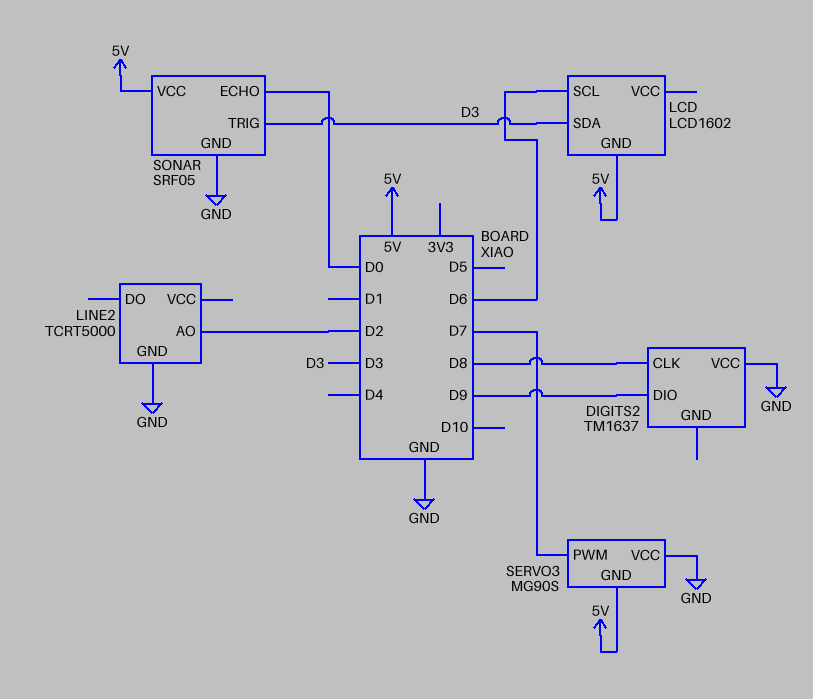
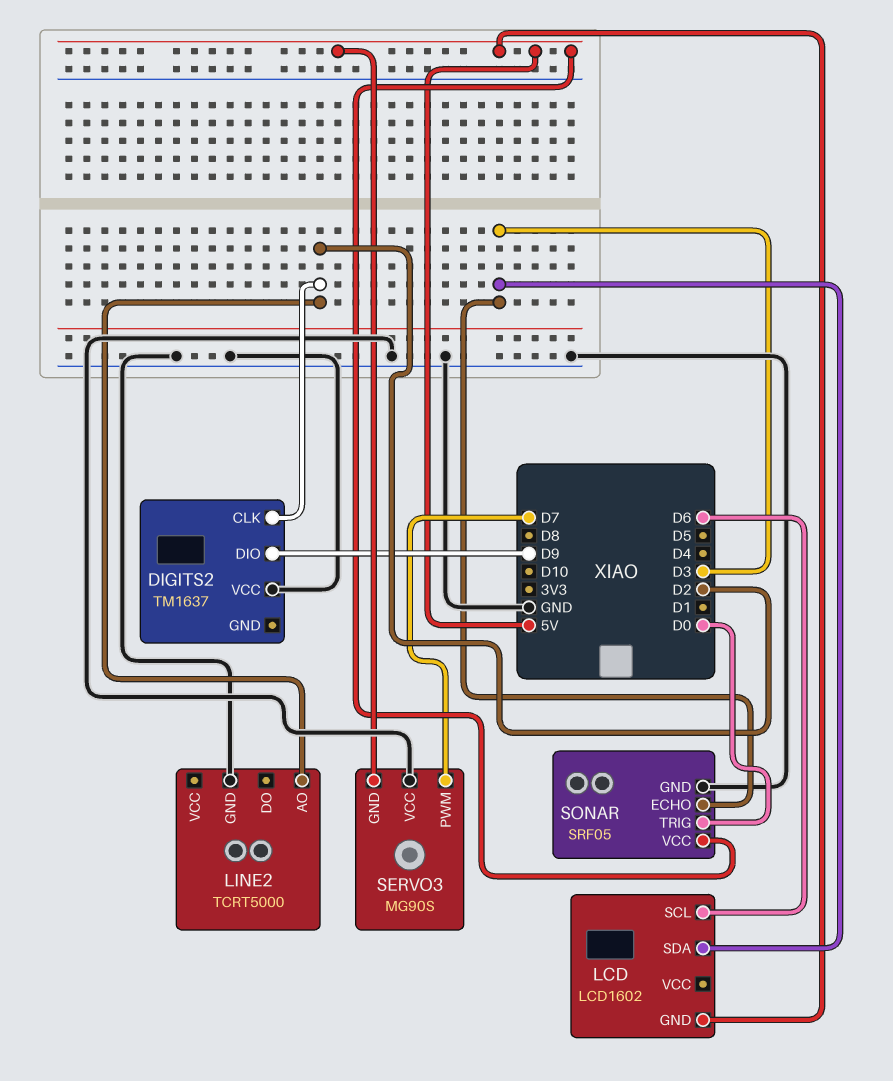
DIGITS2 pin CLK: D8 -> D2
SONAR pin ECHO: D0 -> D3
SONAR pin TRIG: D3 -> D0

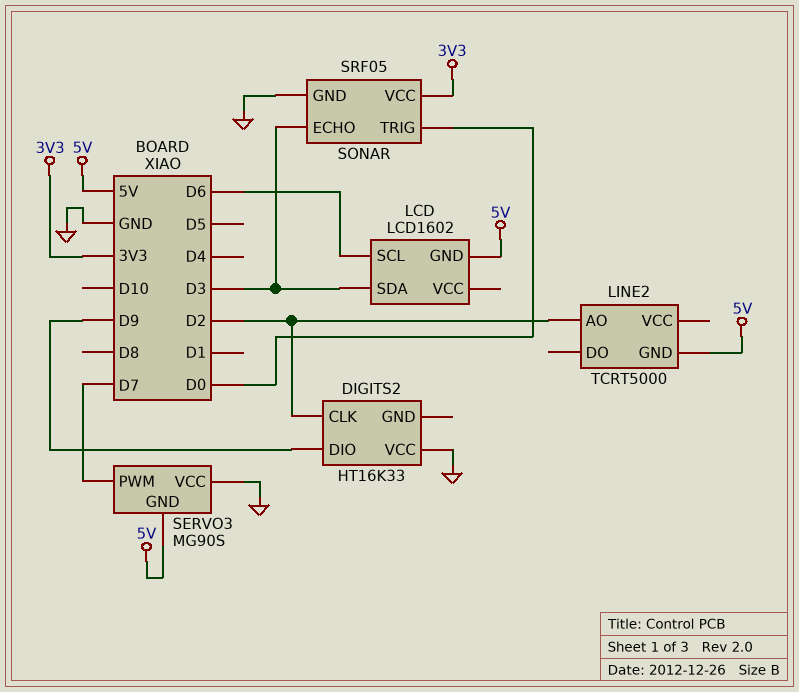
DIGITS2: TM1637 -> HT16K33
LINE2 pin GND: GND -> 5V
SONAR pin VCC: 5V -> 3V3

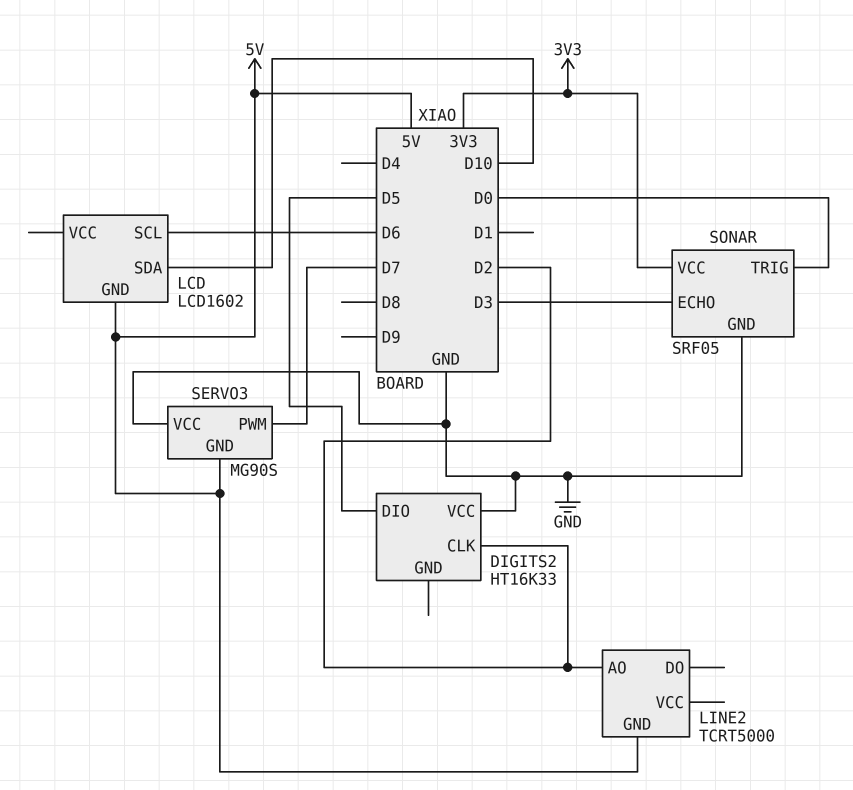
DIGITS2 pin DIO: D9 -> D5
LCD pin SDA: D3 -> D10

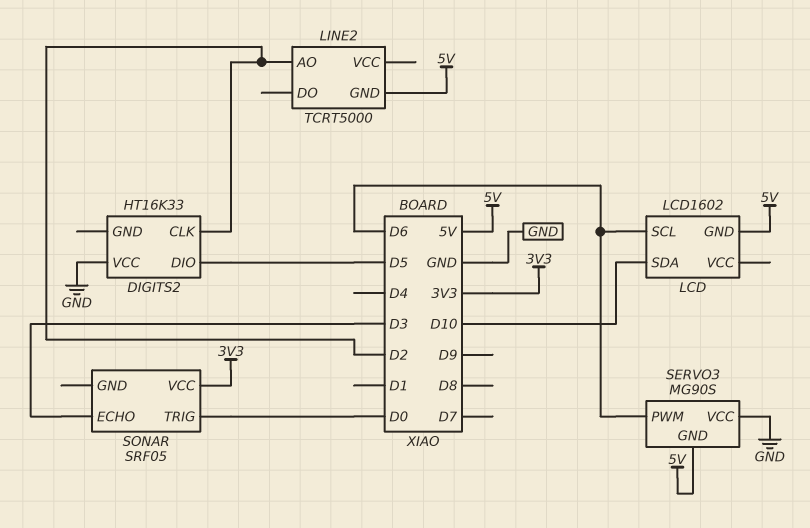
SERVO3 pin PWM: D7 -> D6
SONAR pin GND: GND -> none

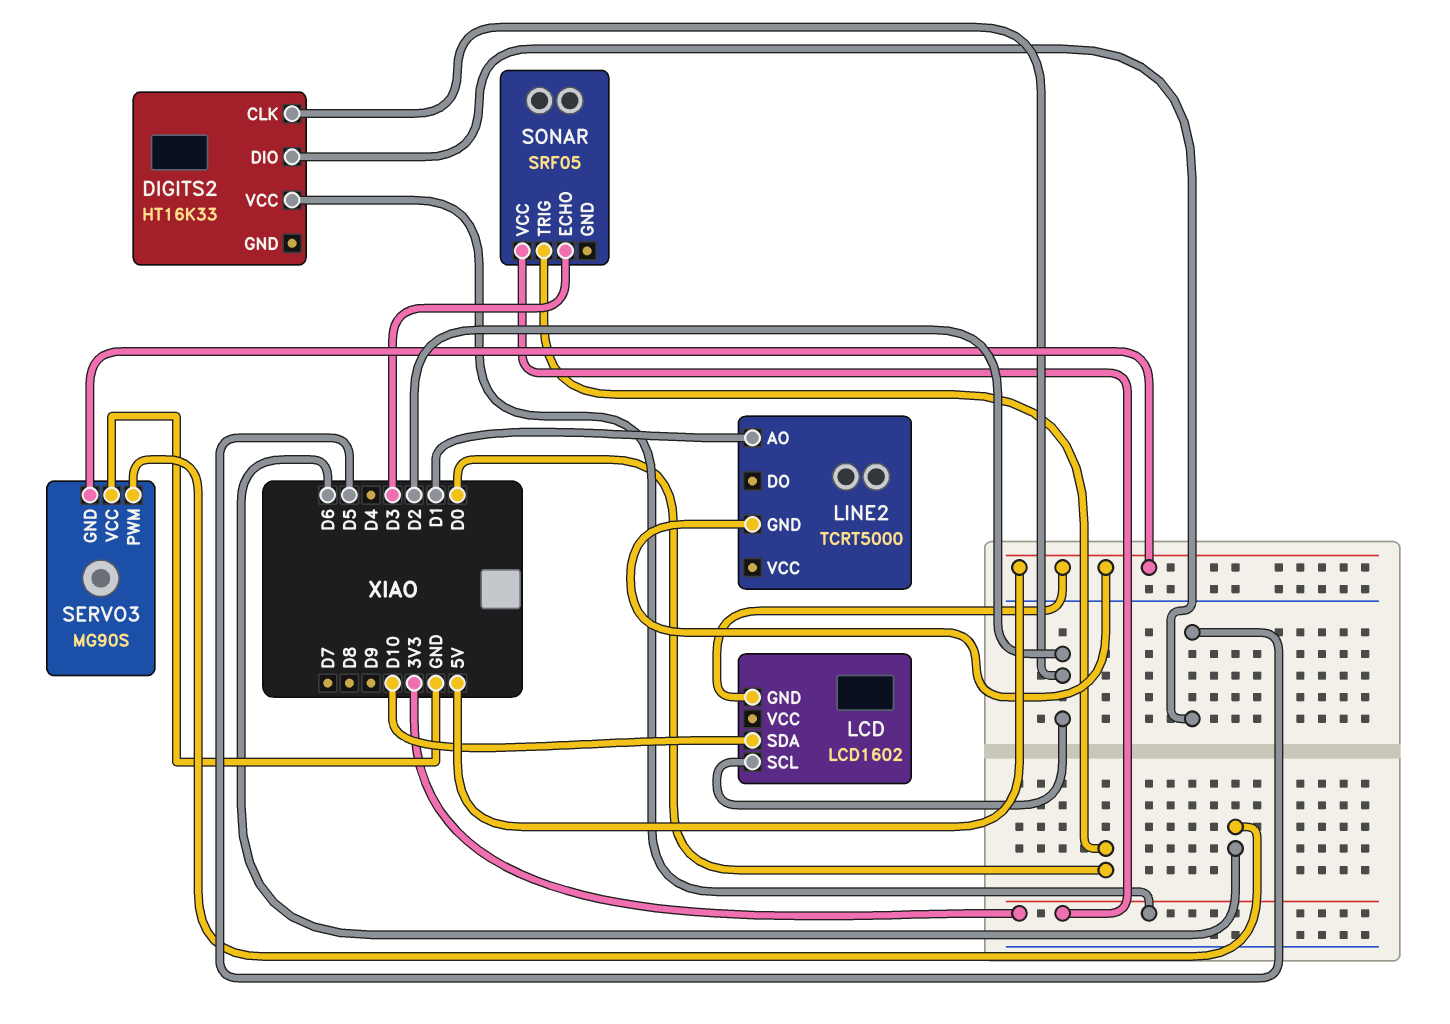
DIGITS2 pin VCC: GND -> 3V3
LCD pin SCL: D6 -> D2
LINE2 pin AO: D2 -> D1

